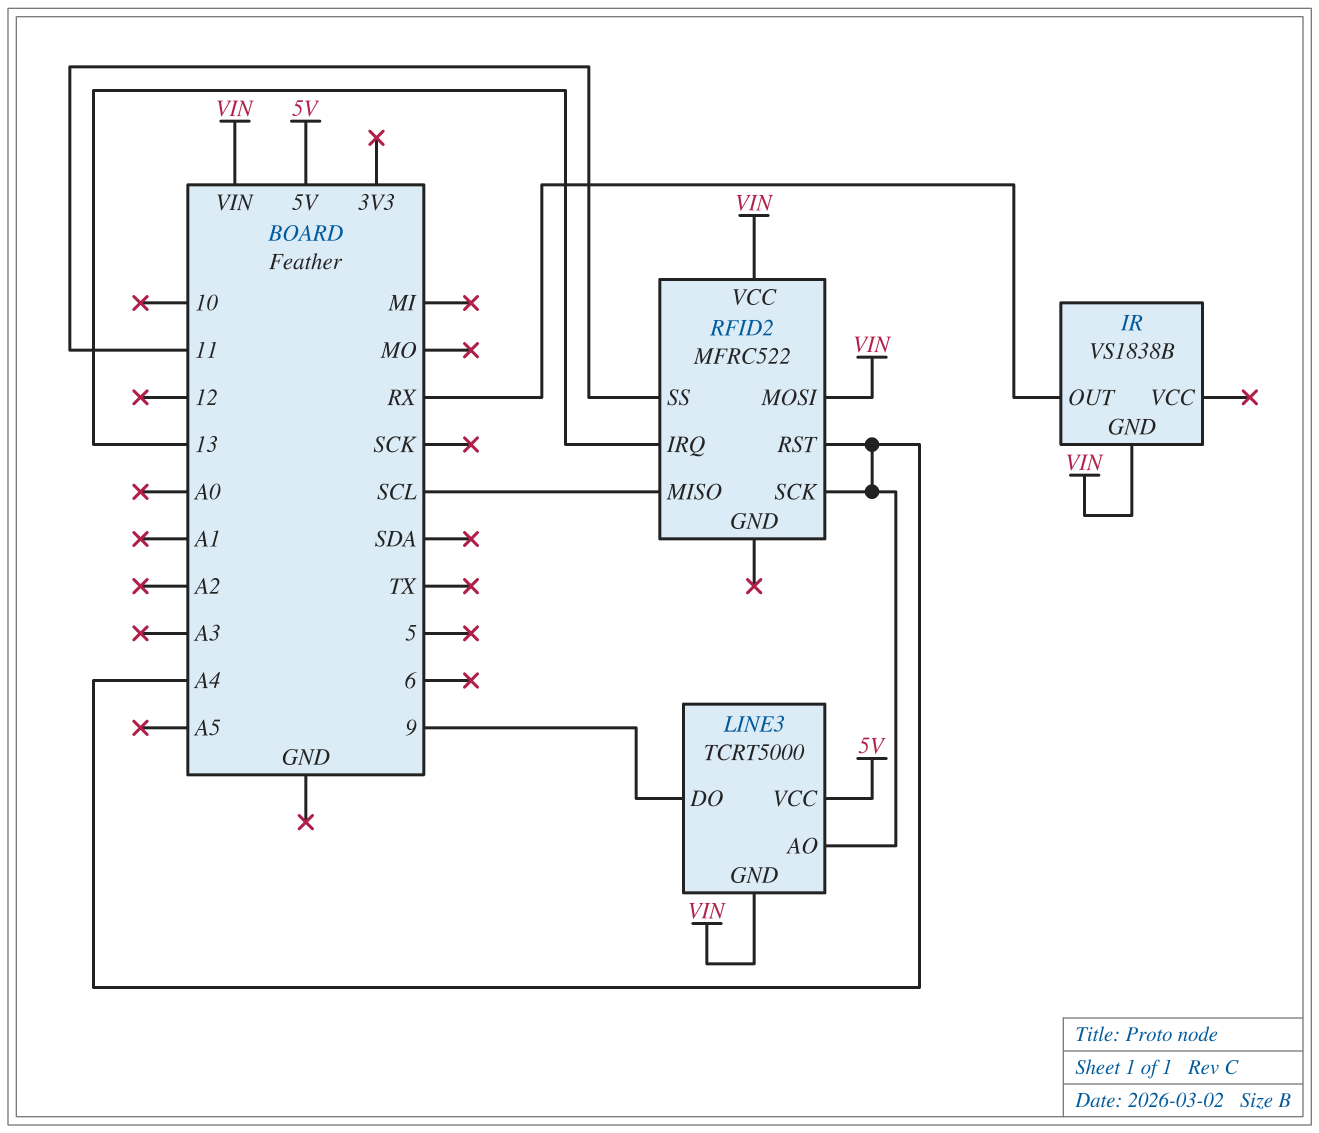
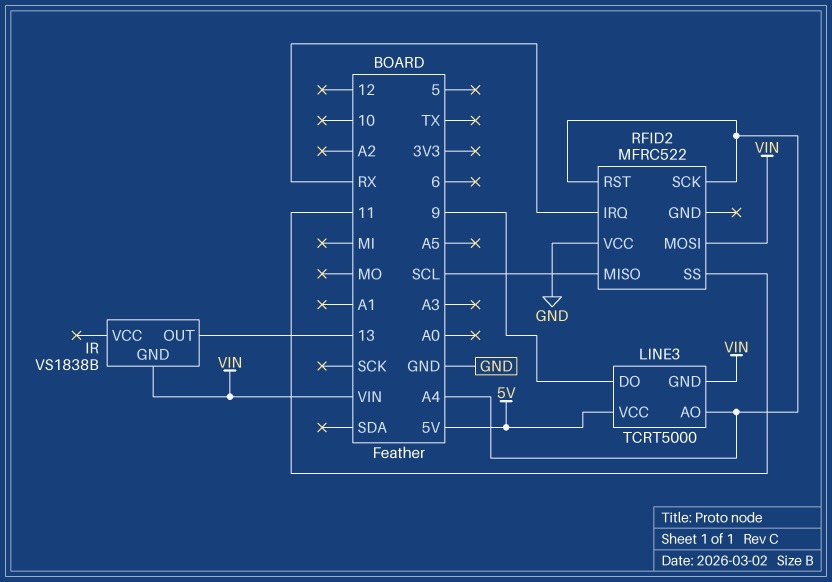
IR pin OUT: RX -> 13
RFID2 pin IRQ: 13 -> RX
RFID2 pin VCC: VIN -> GND

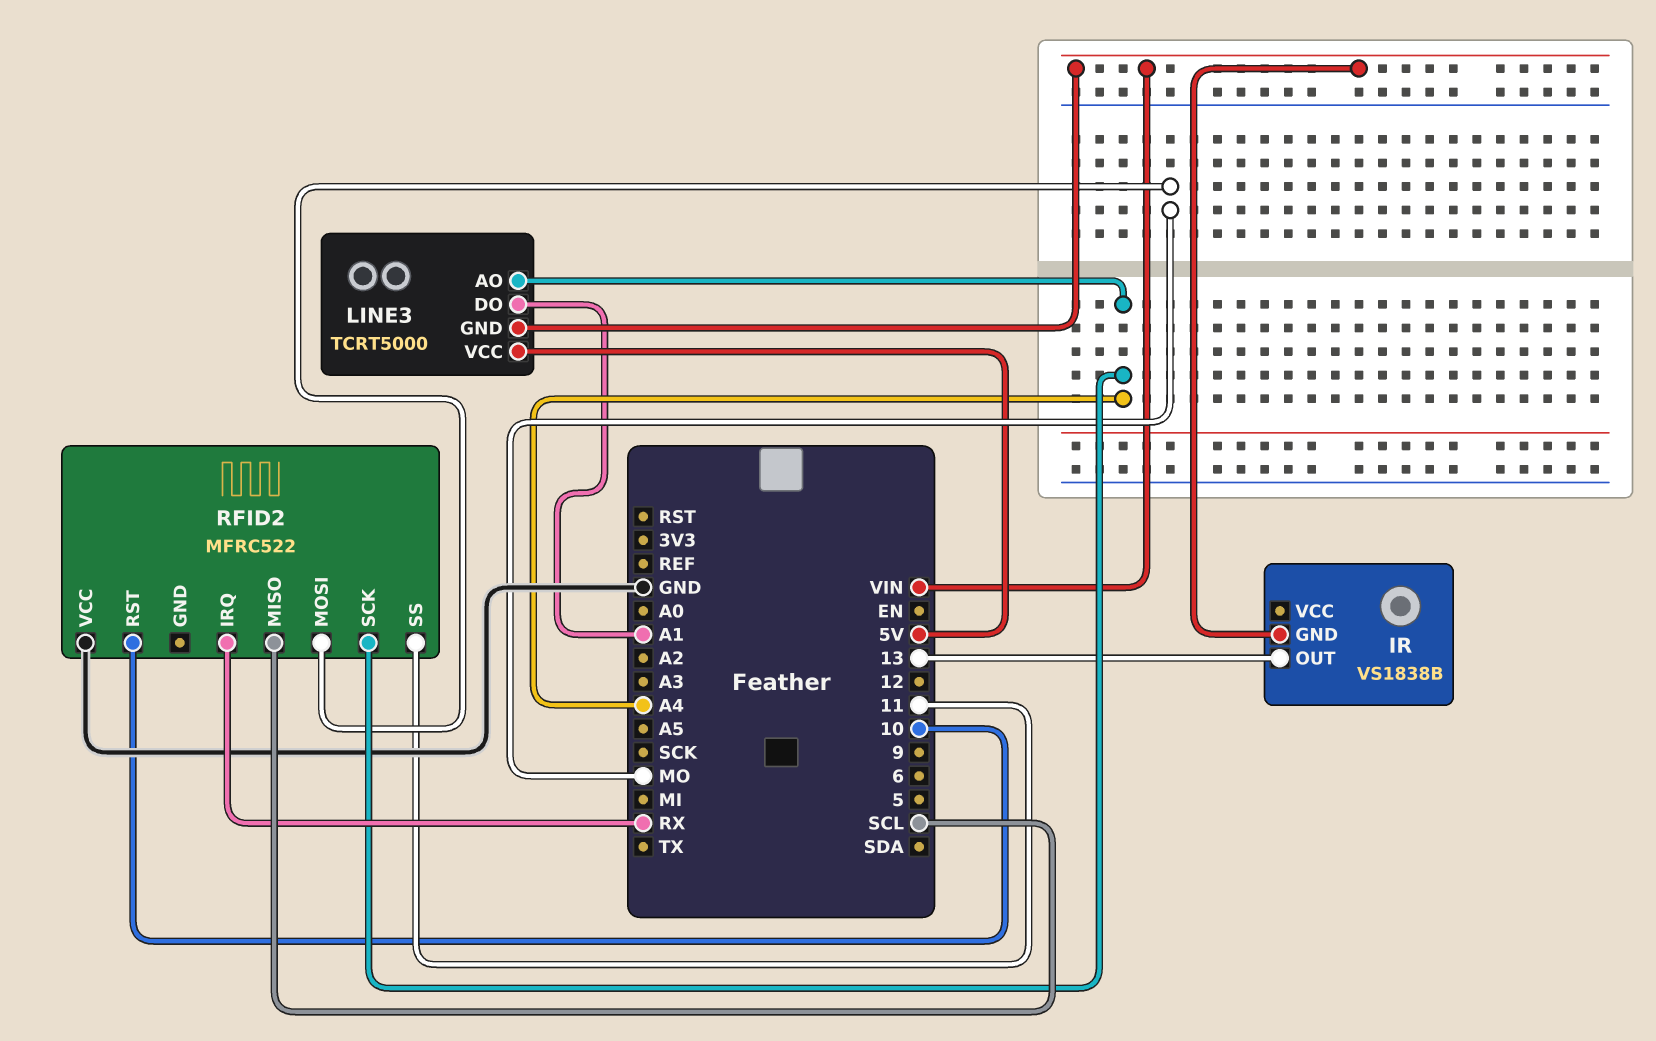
LINE3 pin DO: 9 -> A1
RFID2 pin MOSI: VIN -> MO
RFID2 pin RST: A4 -> 10

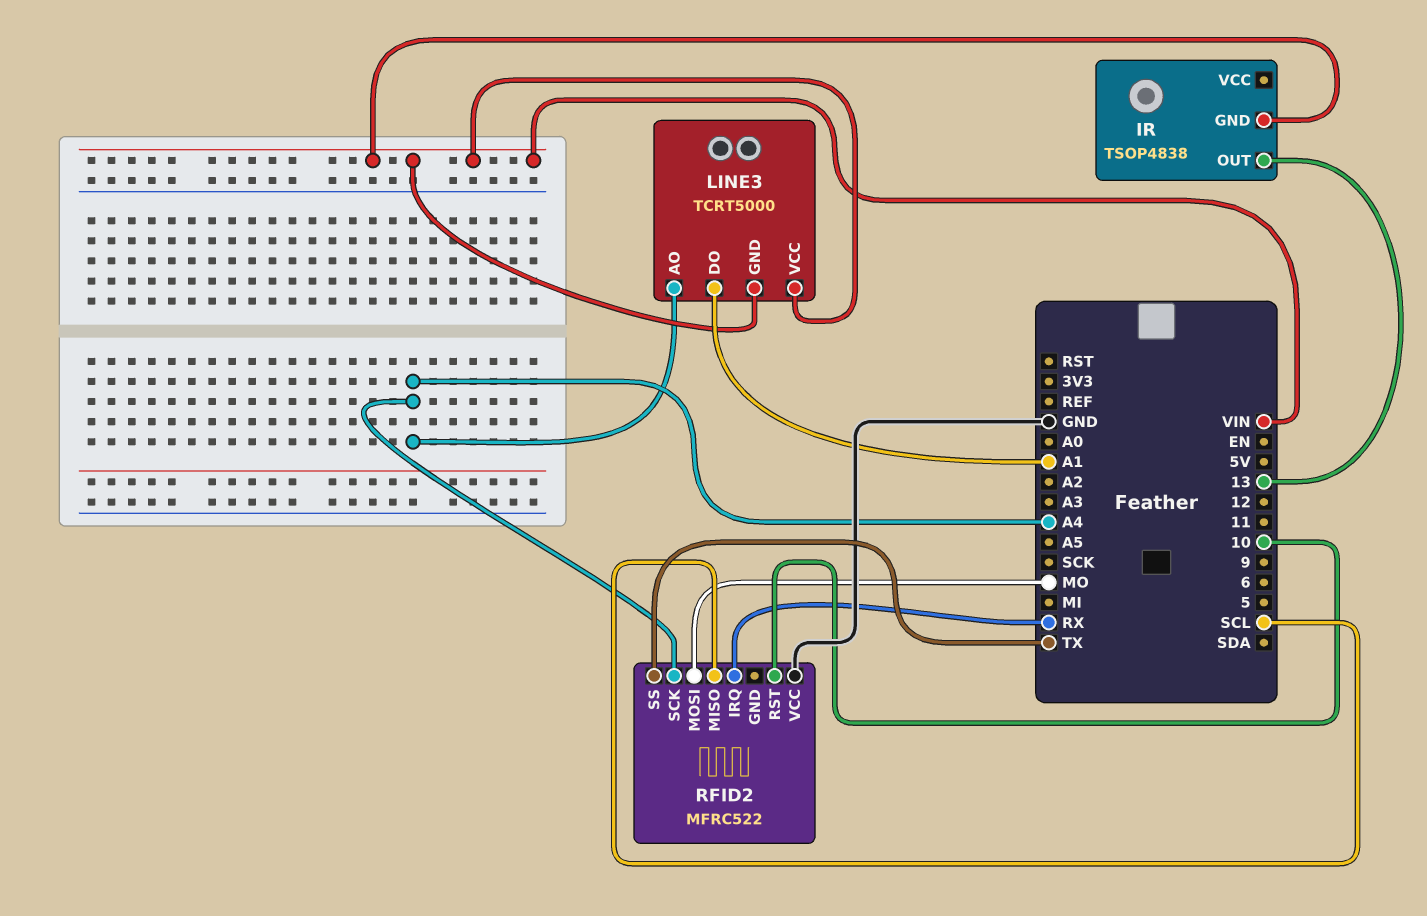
IR: VS1838B -> TSOP4838
LINE3 pin VCC: 5V -> VIN
RFID2 pin SS: 11 -> TX

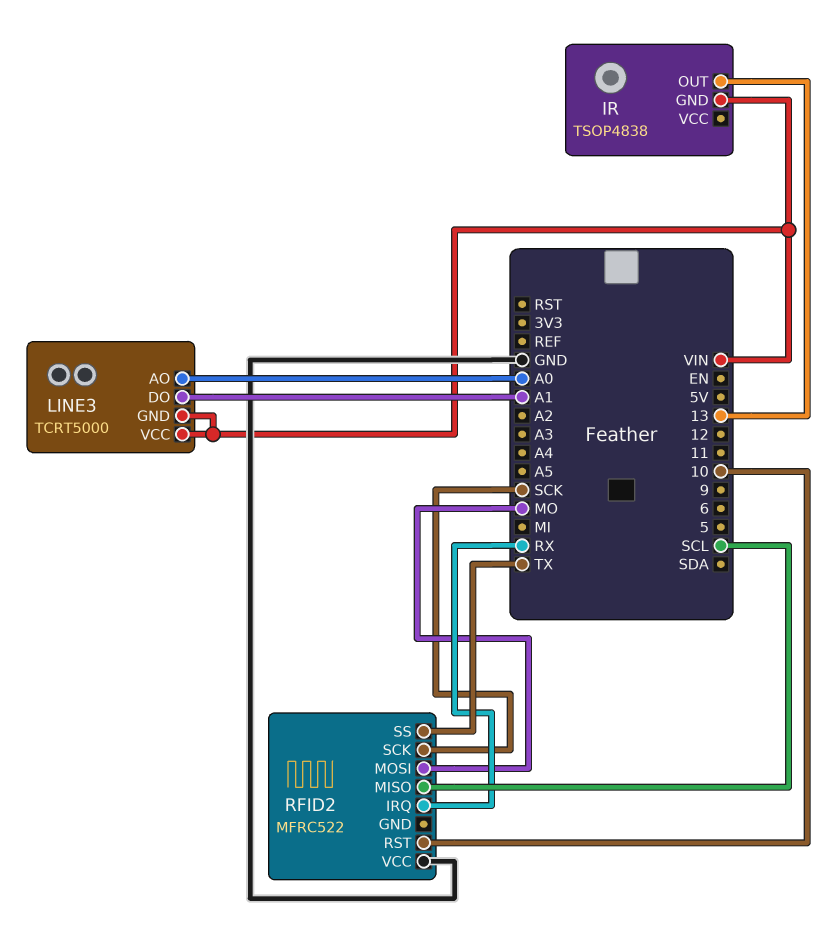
LINE3 pin AO: A4 -> A0
RFID2 pin SCK: A4 -> SCK

